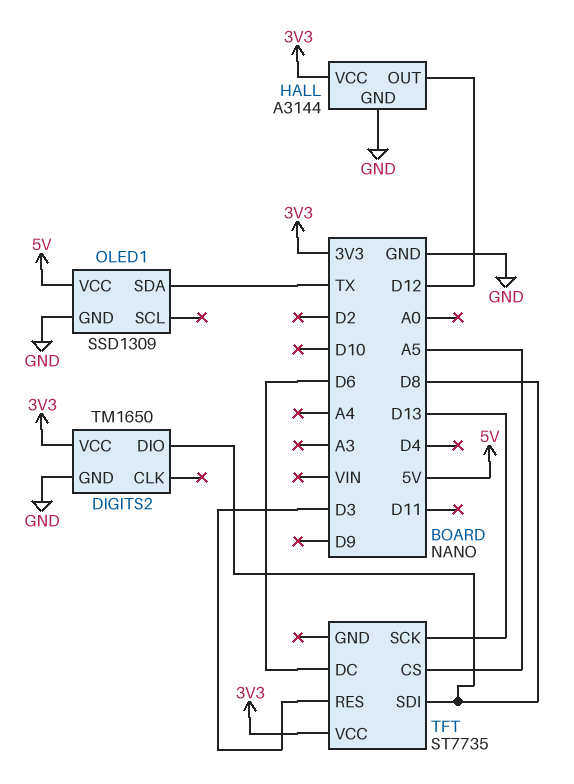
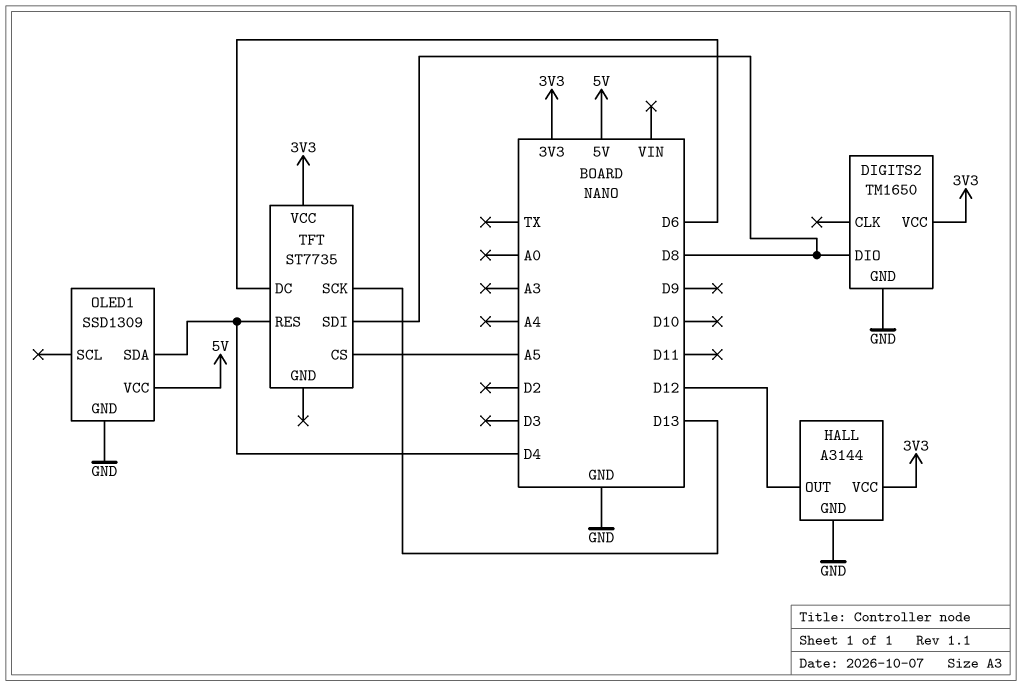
OLED1 pin SDA: TX -> D4
TFT pin RES: D3 -> D4

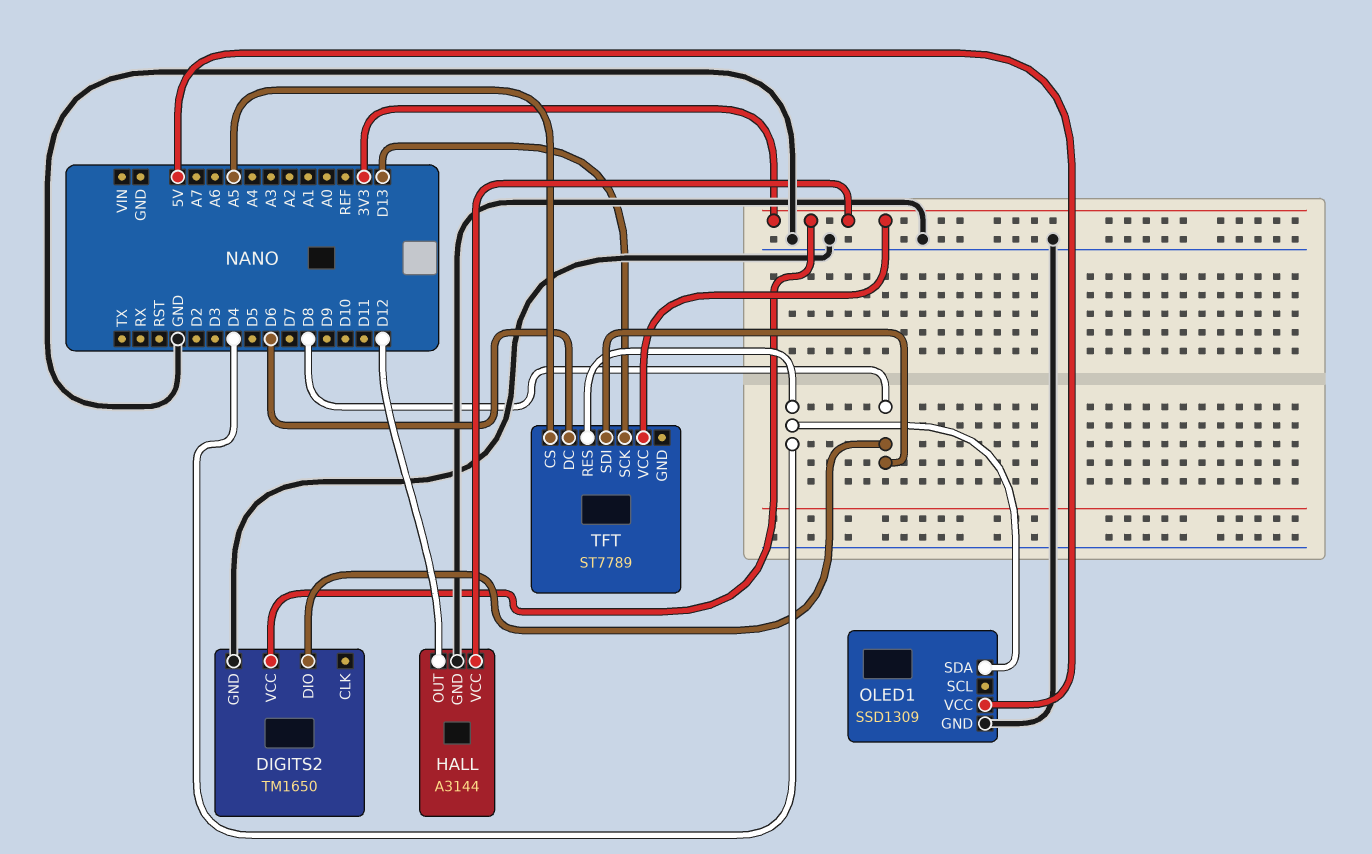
TFT: ST7735 -> ST7789

